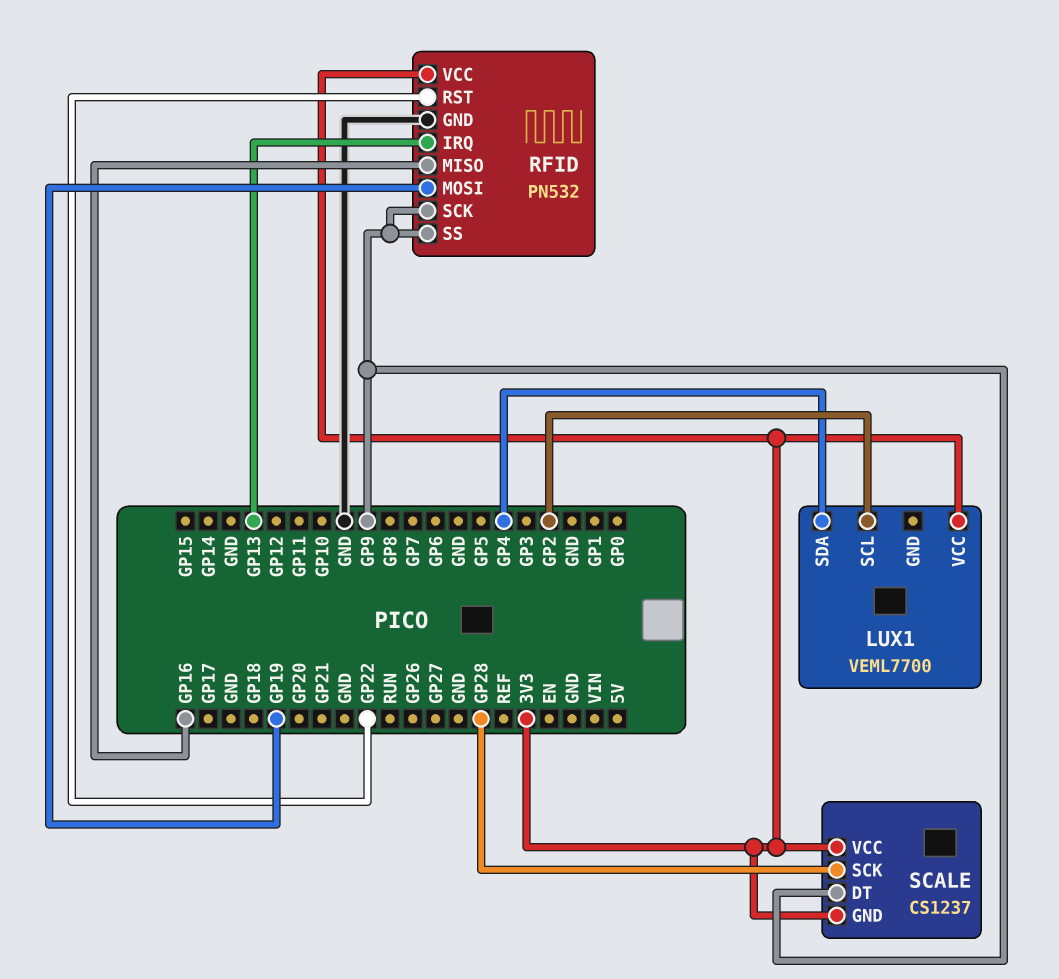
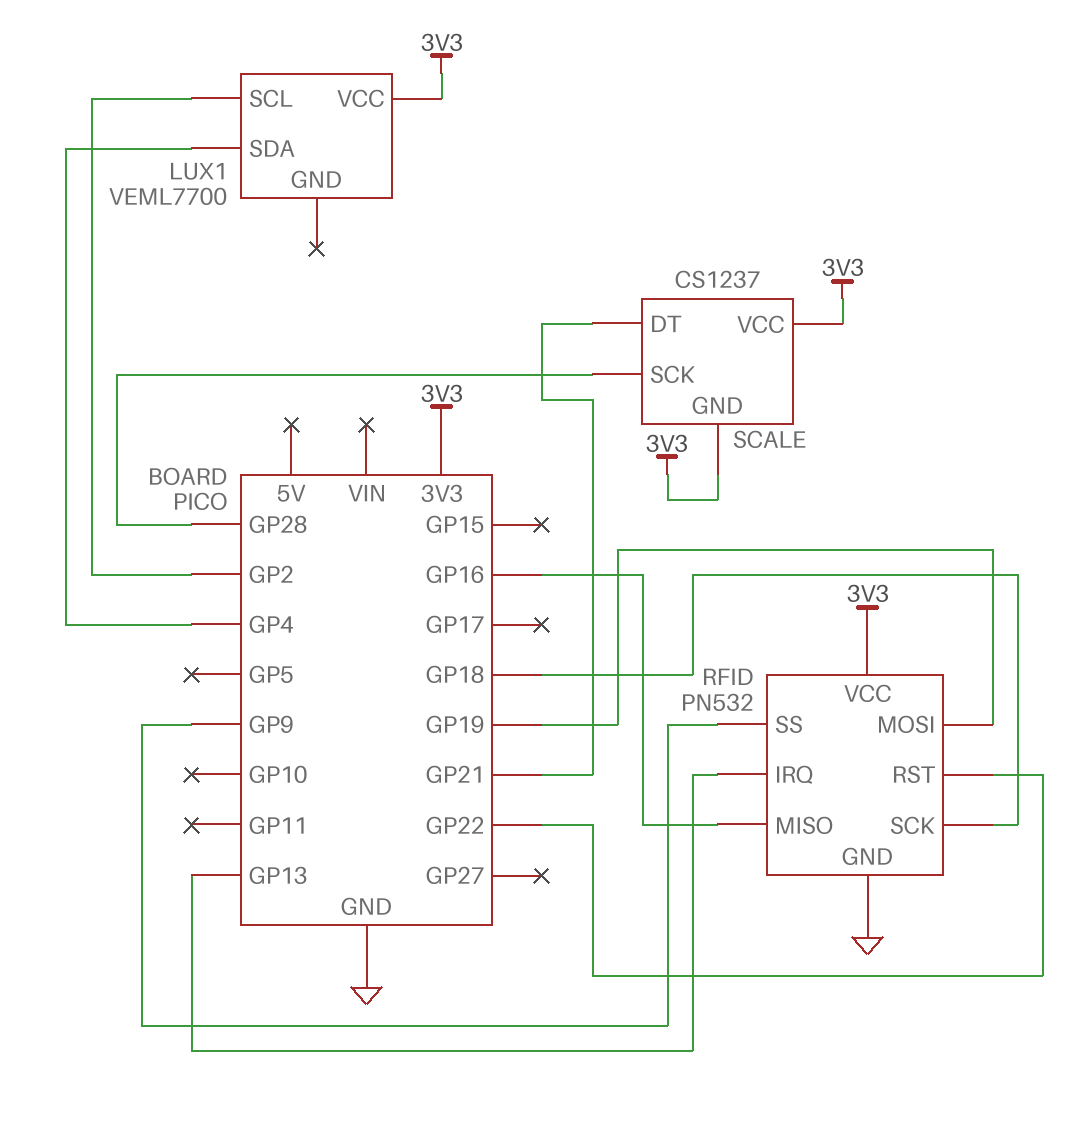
RFID pin SCK: GP9 -> GP18
SCALE pin DT: GP9 -> GP21

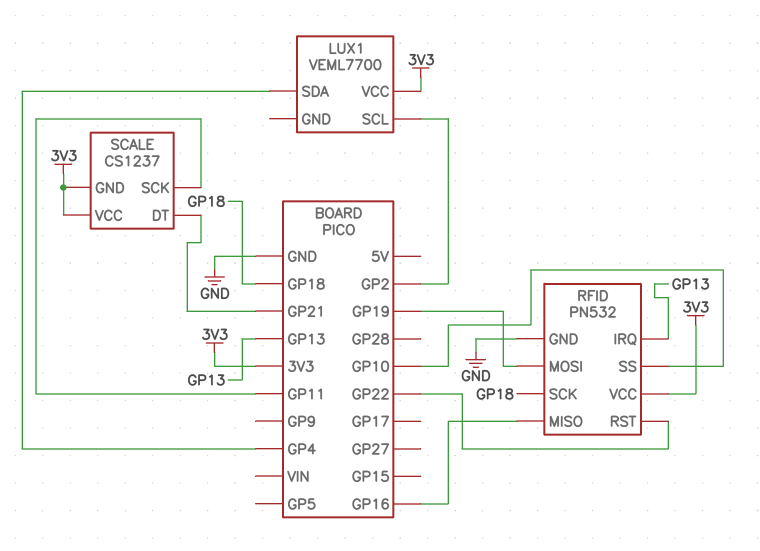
RFID pin SS: GP9 -> GP10
SCALE pin SCK: GP28 -> GP11

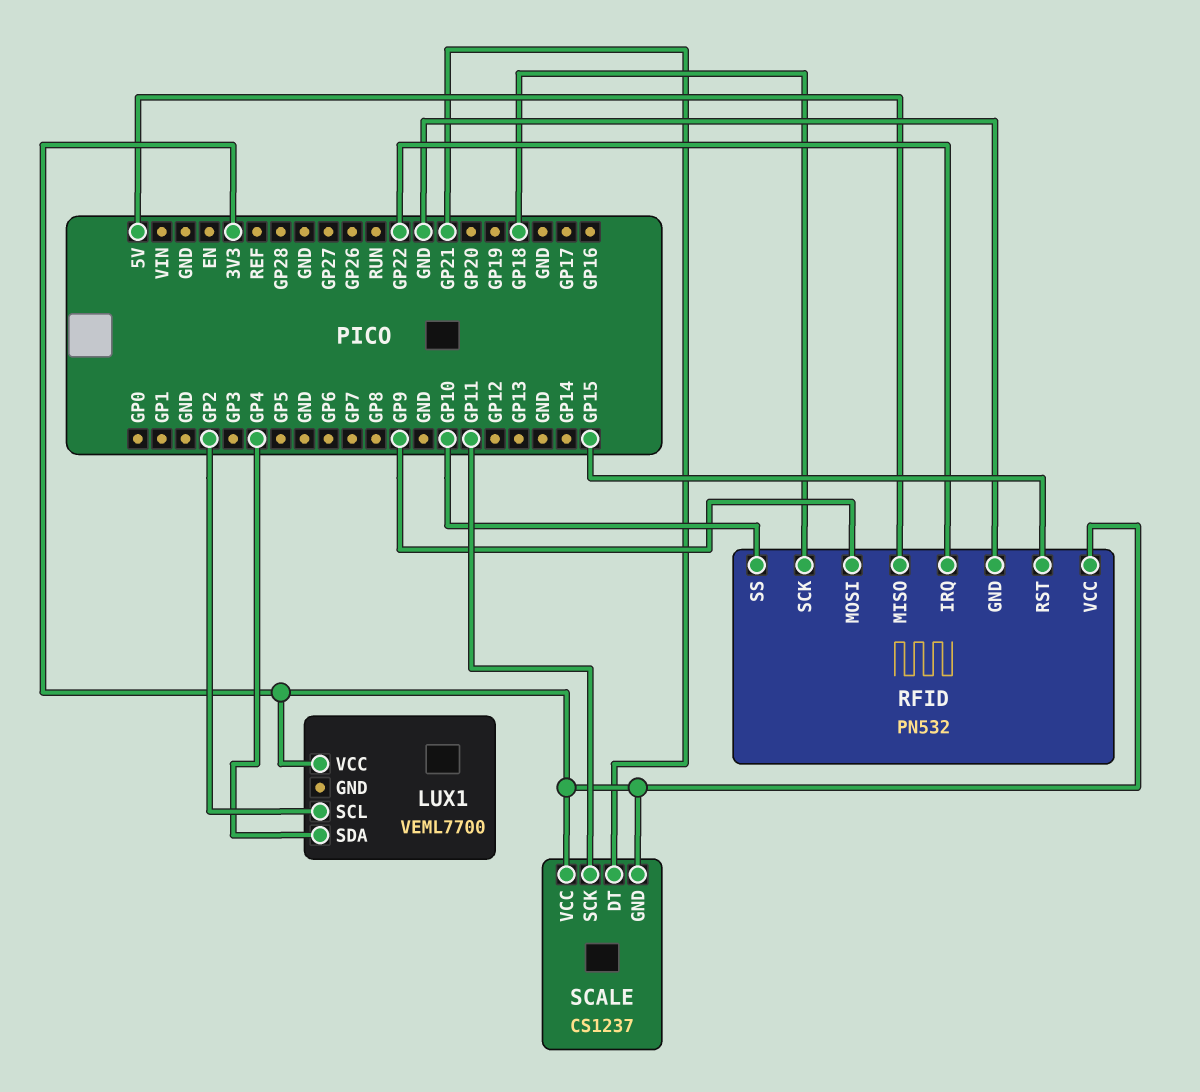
RFID pin IRQ: GP13 -> GP22
RFID pin MISO: GP16 -> 5V
RFID pin MOSI: GP19 -> GP9
RFID pin RST: GP22 -> GP15

